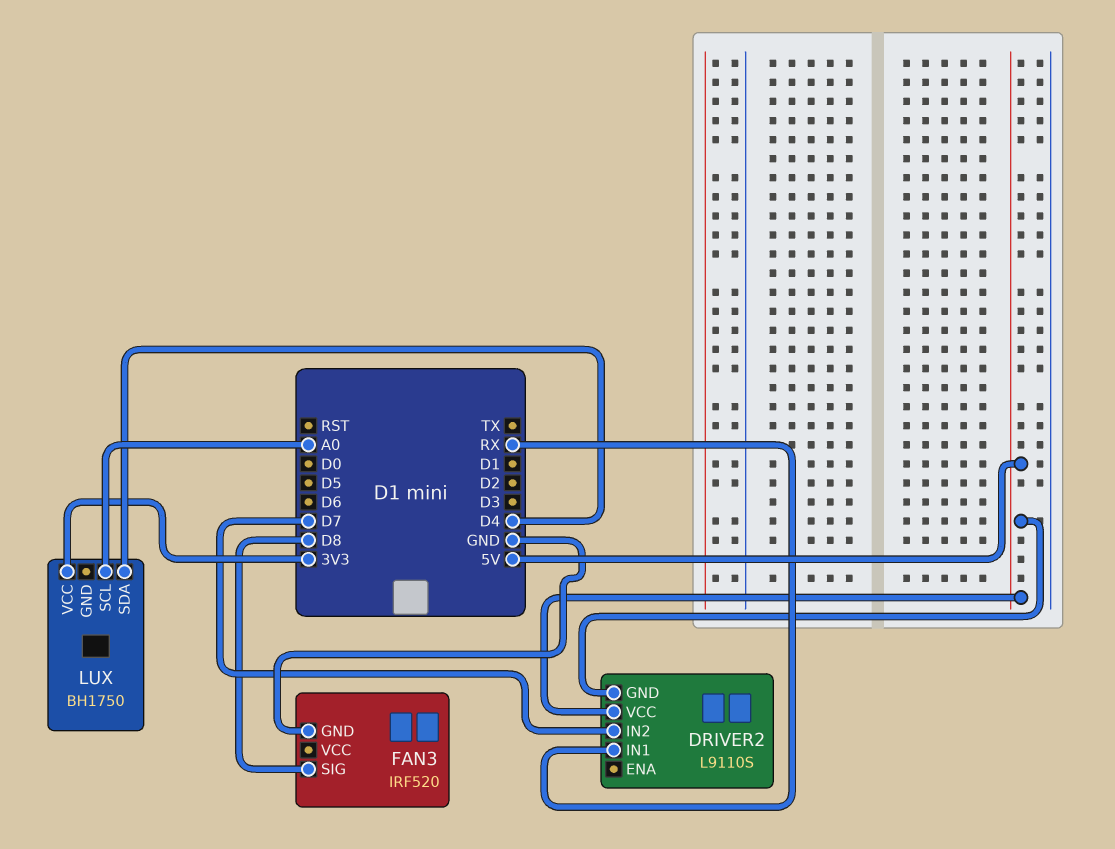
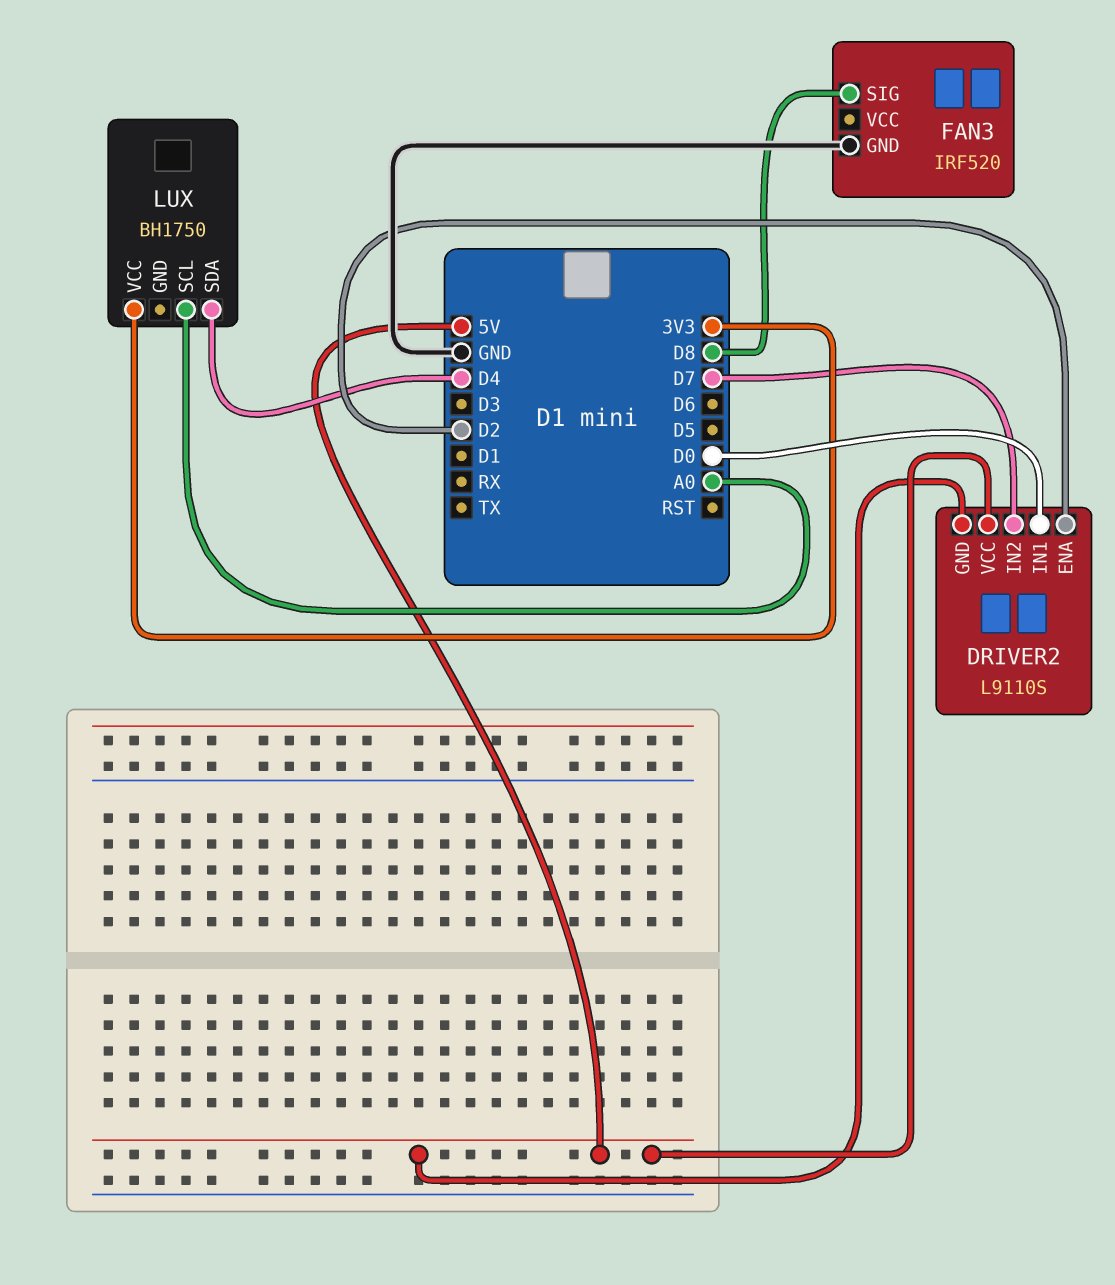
DRIVER2 pin ENA: none -> D2
DRIVER2 pin IN1: RX -> D0

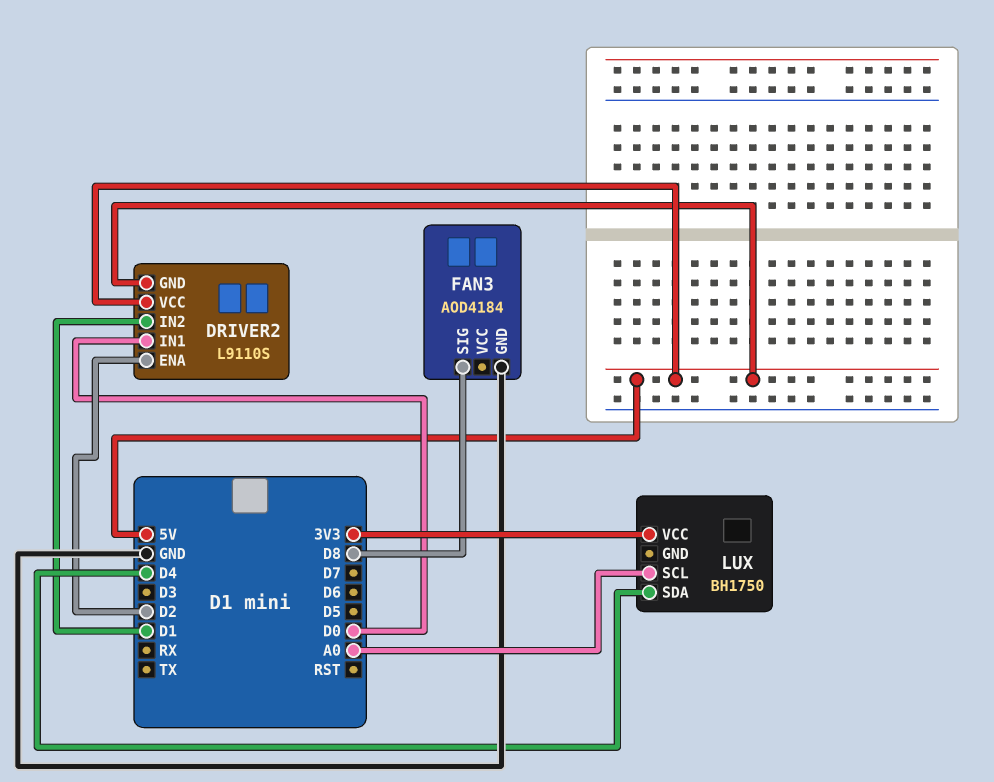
DRIVER2 pin IN2: D7 -> D1
FAN3: IRF520 -> AOD4184

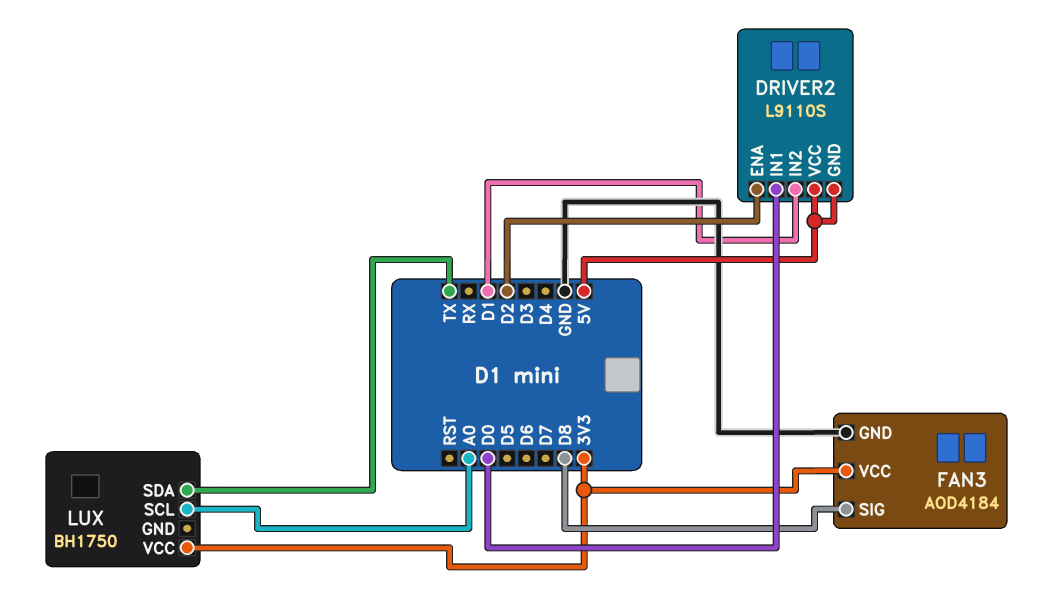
FAN3 pin VCC: none -> 3V3
LUX pin SDA: D4 -> TX

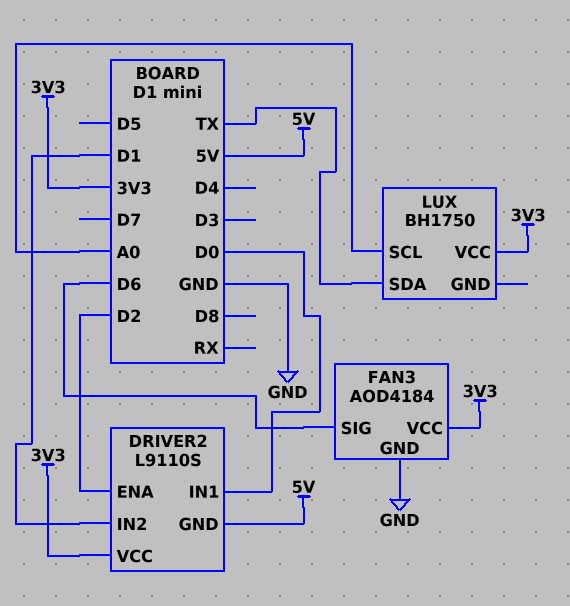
DRIVER2 pin VCC: 5V -> 3V3
FAN3 pin SIG: D8 -> D6

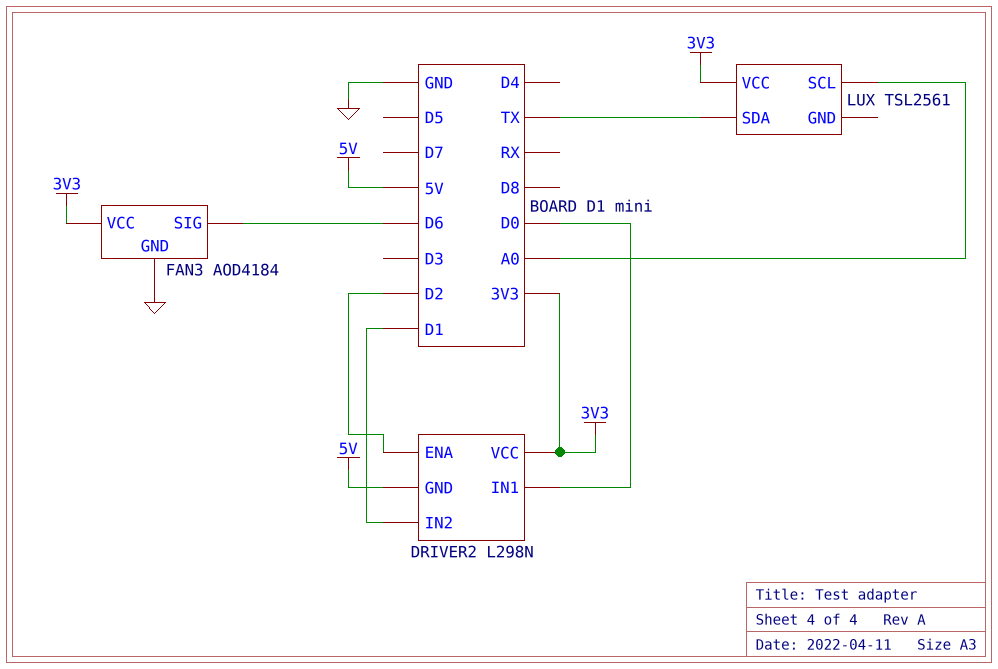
DRIVER2: L9110S -> L298N
LUX: BH1750 -> TSL2561

